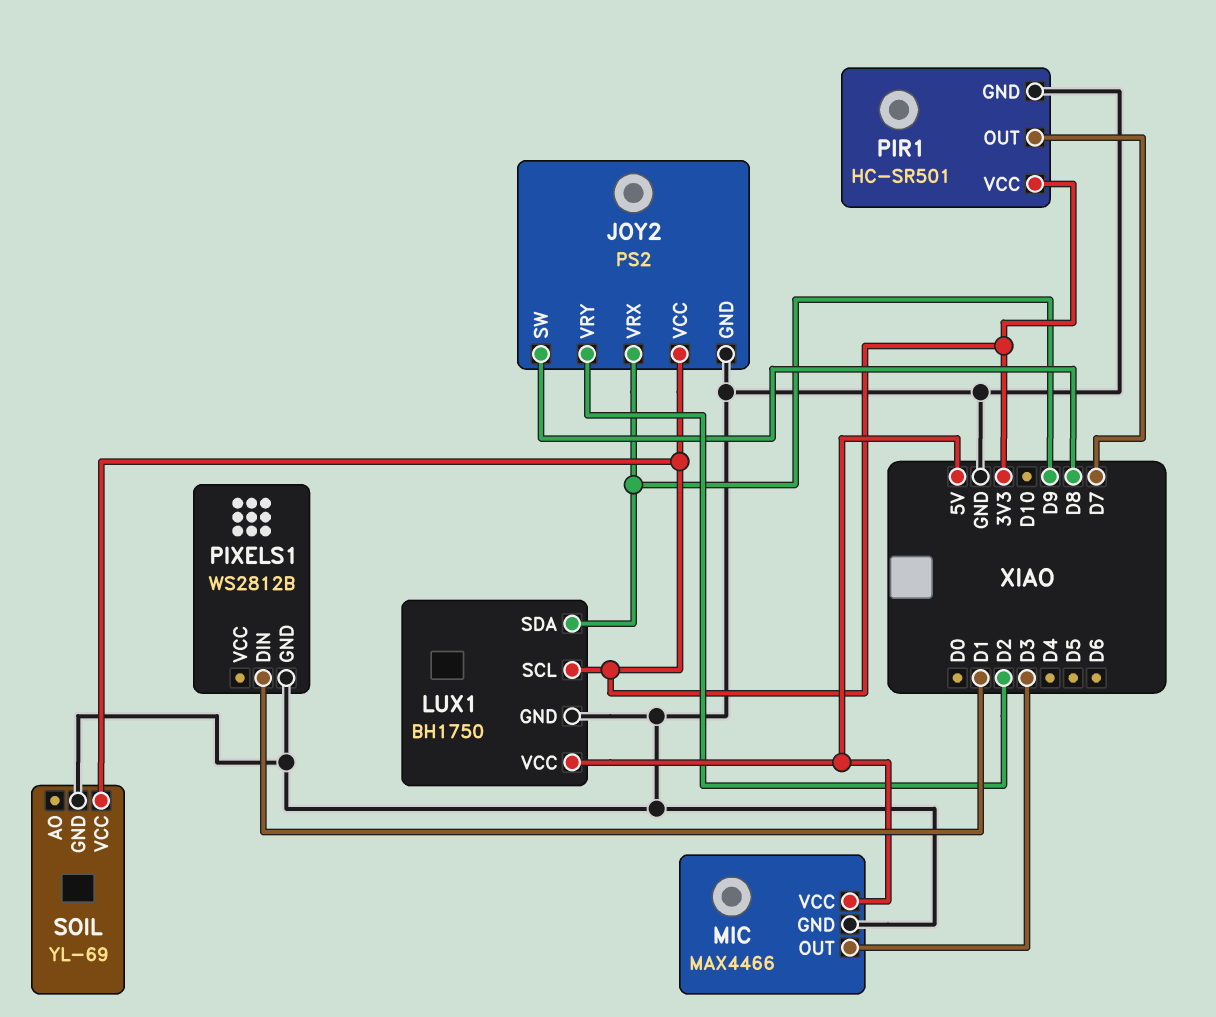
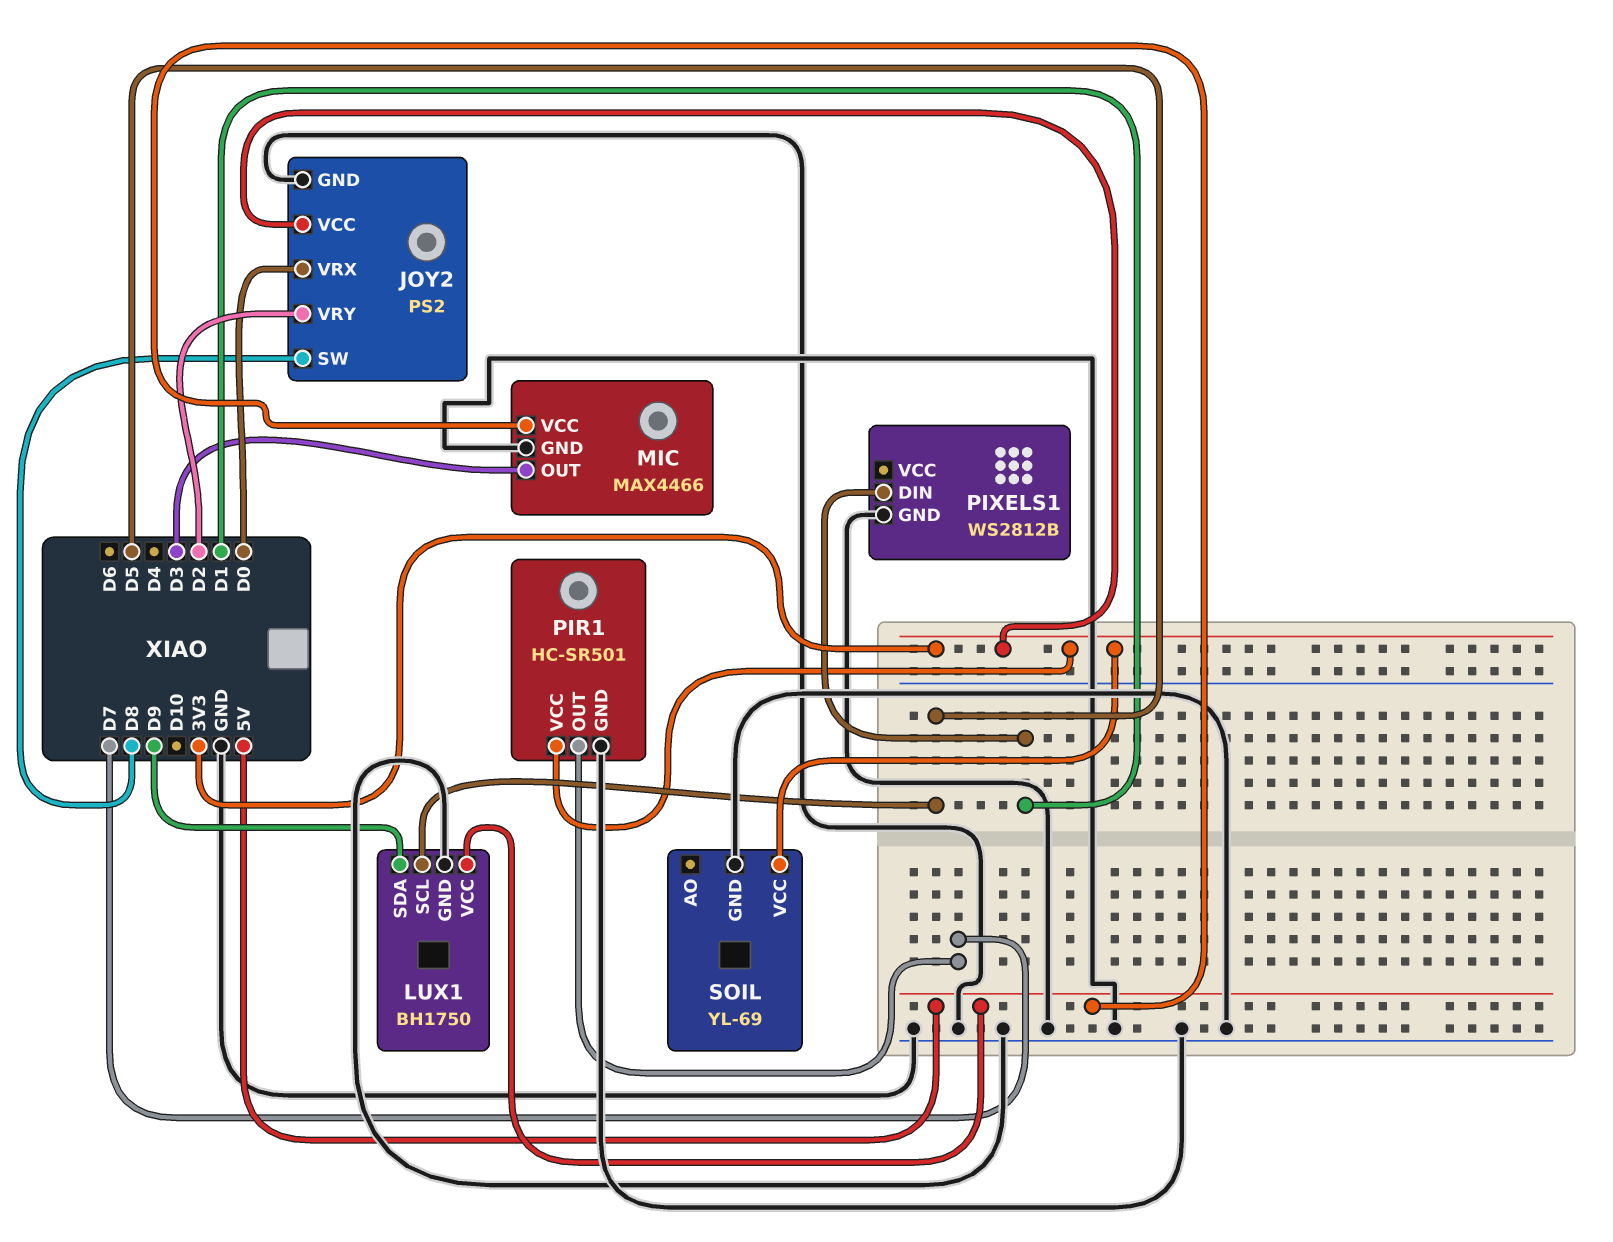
JOY2 pin VRX: D9 -> D0
LUX1 pin SCL: 3V3 -> D5

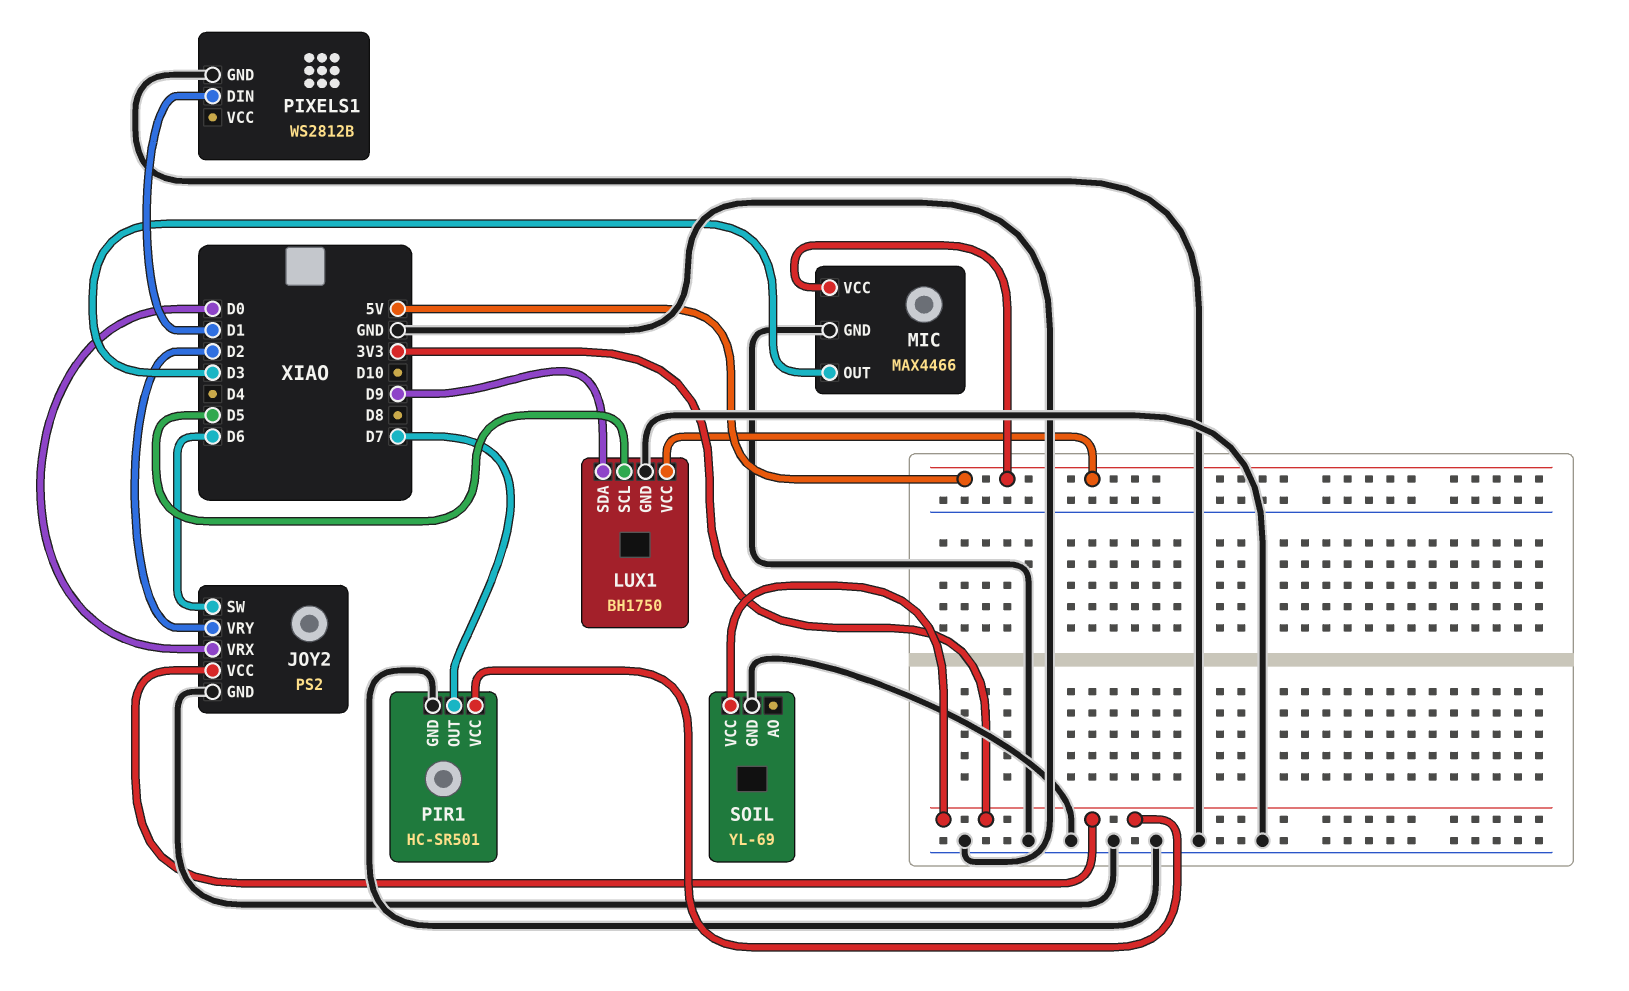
JOY2 pin SW: D8 -> D6

